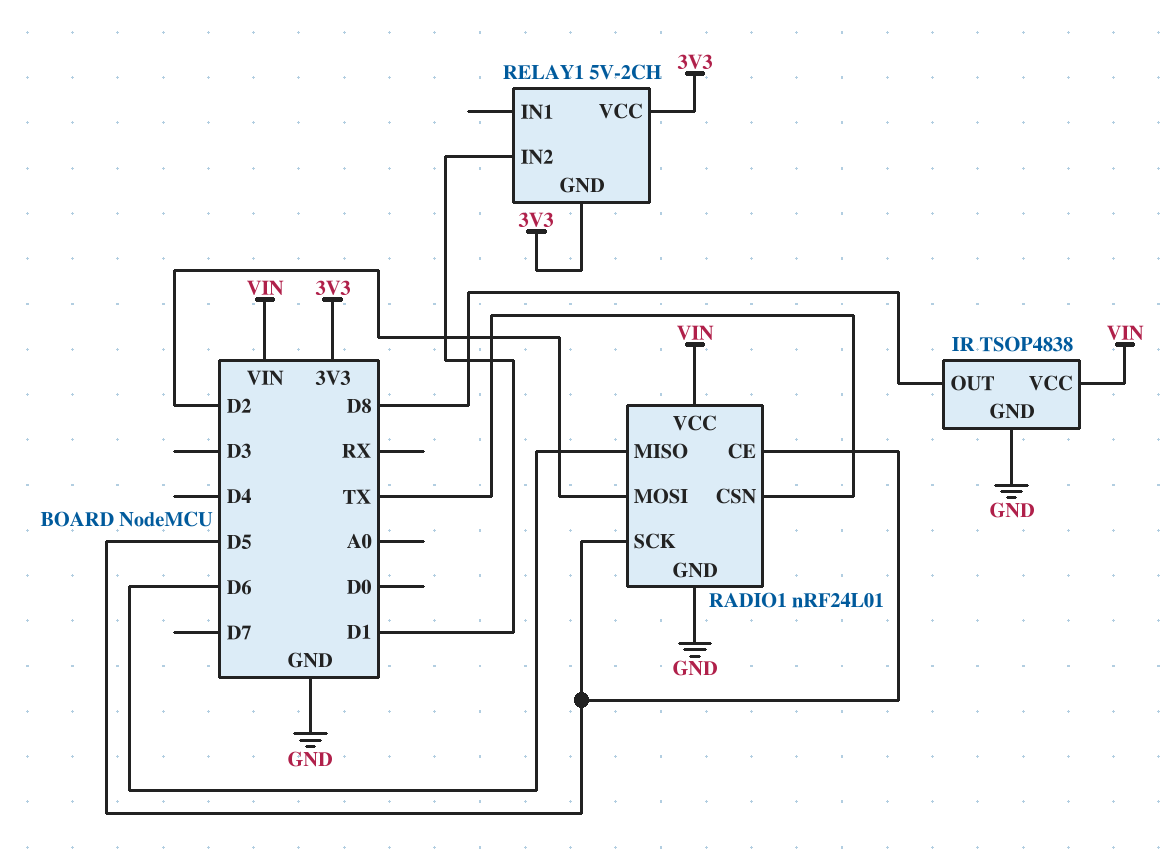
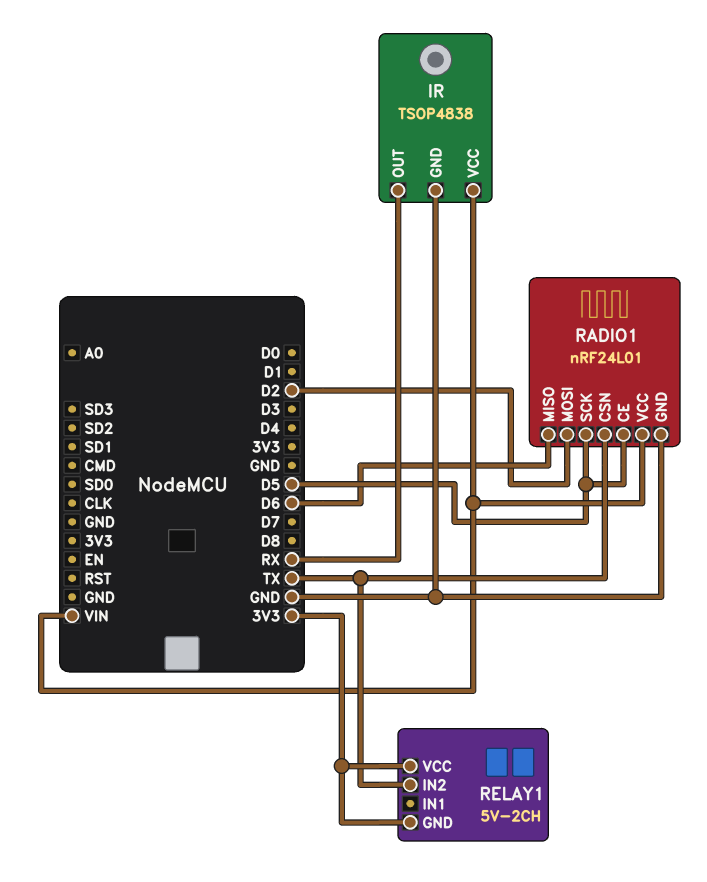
IR pin OUT: D8 -> RX
RELAY1 pin IN2: D1 -> TX

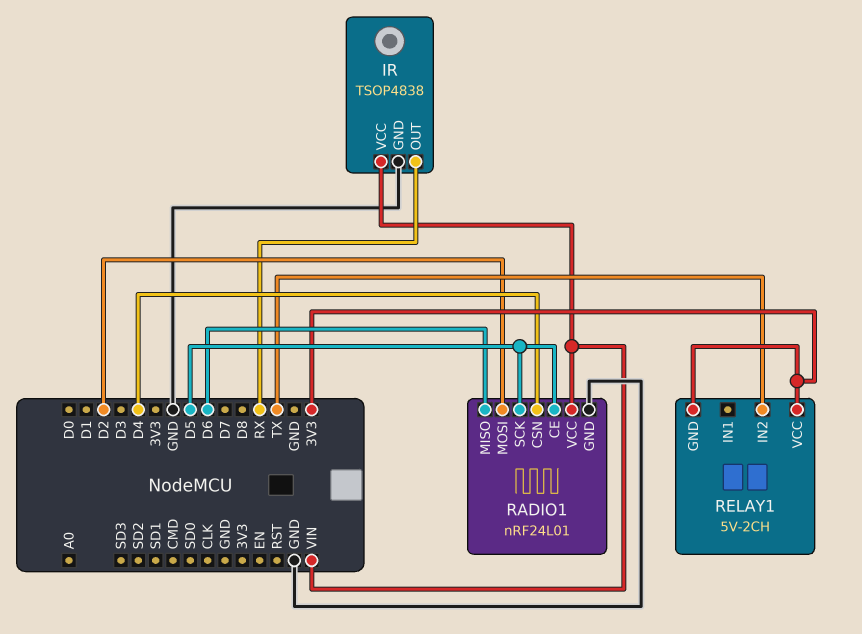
RADIO1 pin CSN: TX -> D4

